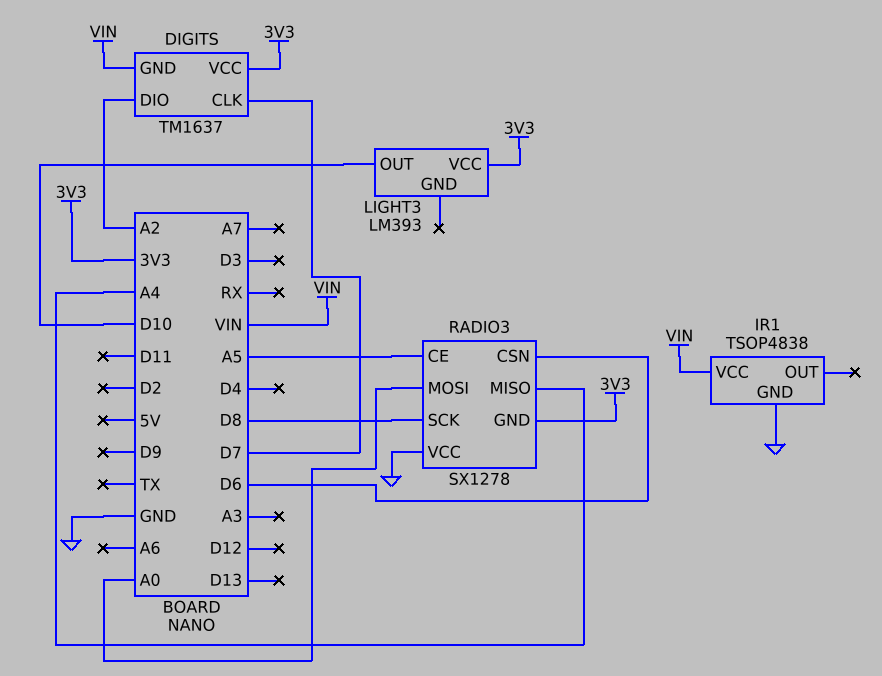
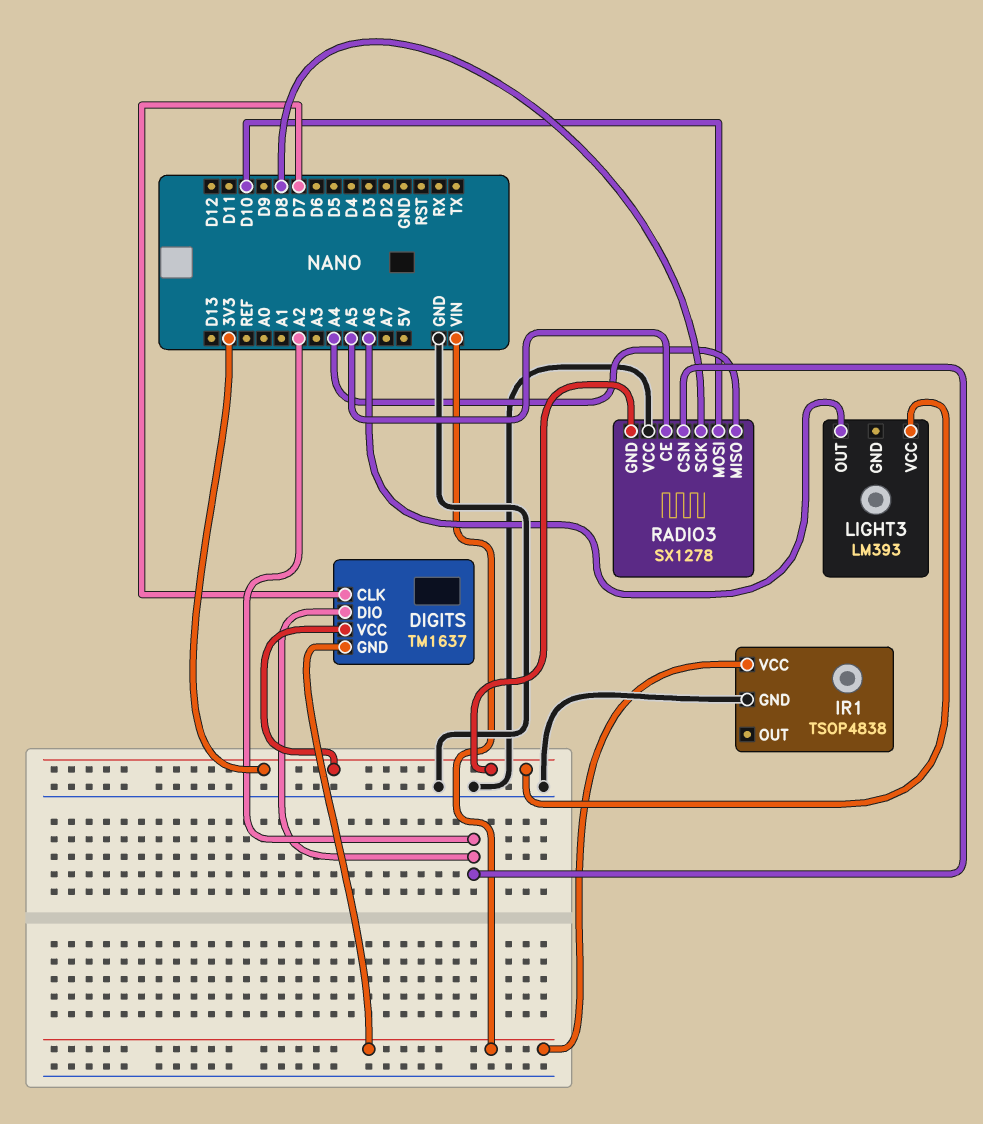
LIGHT3 pin OUT: D10 -> A6
RADIO3 pin CSN: D6 -> A2
RADIO3 pin MOSI: A0 -> D10

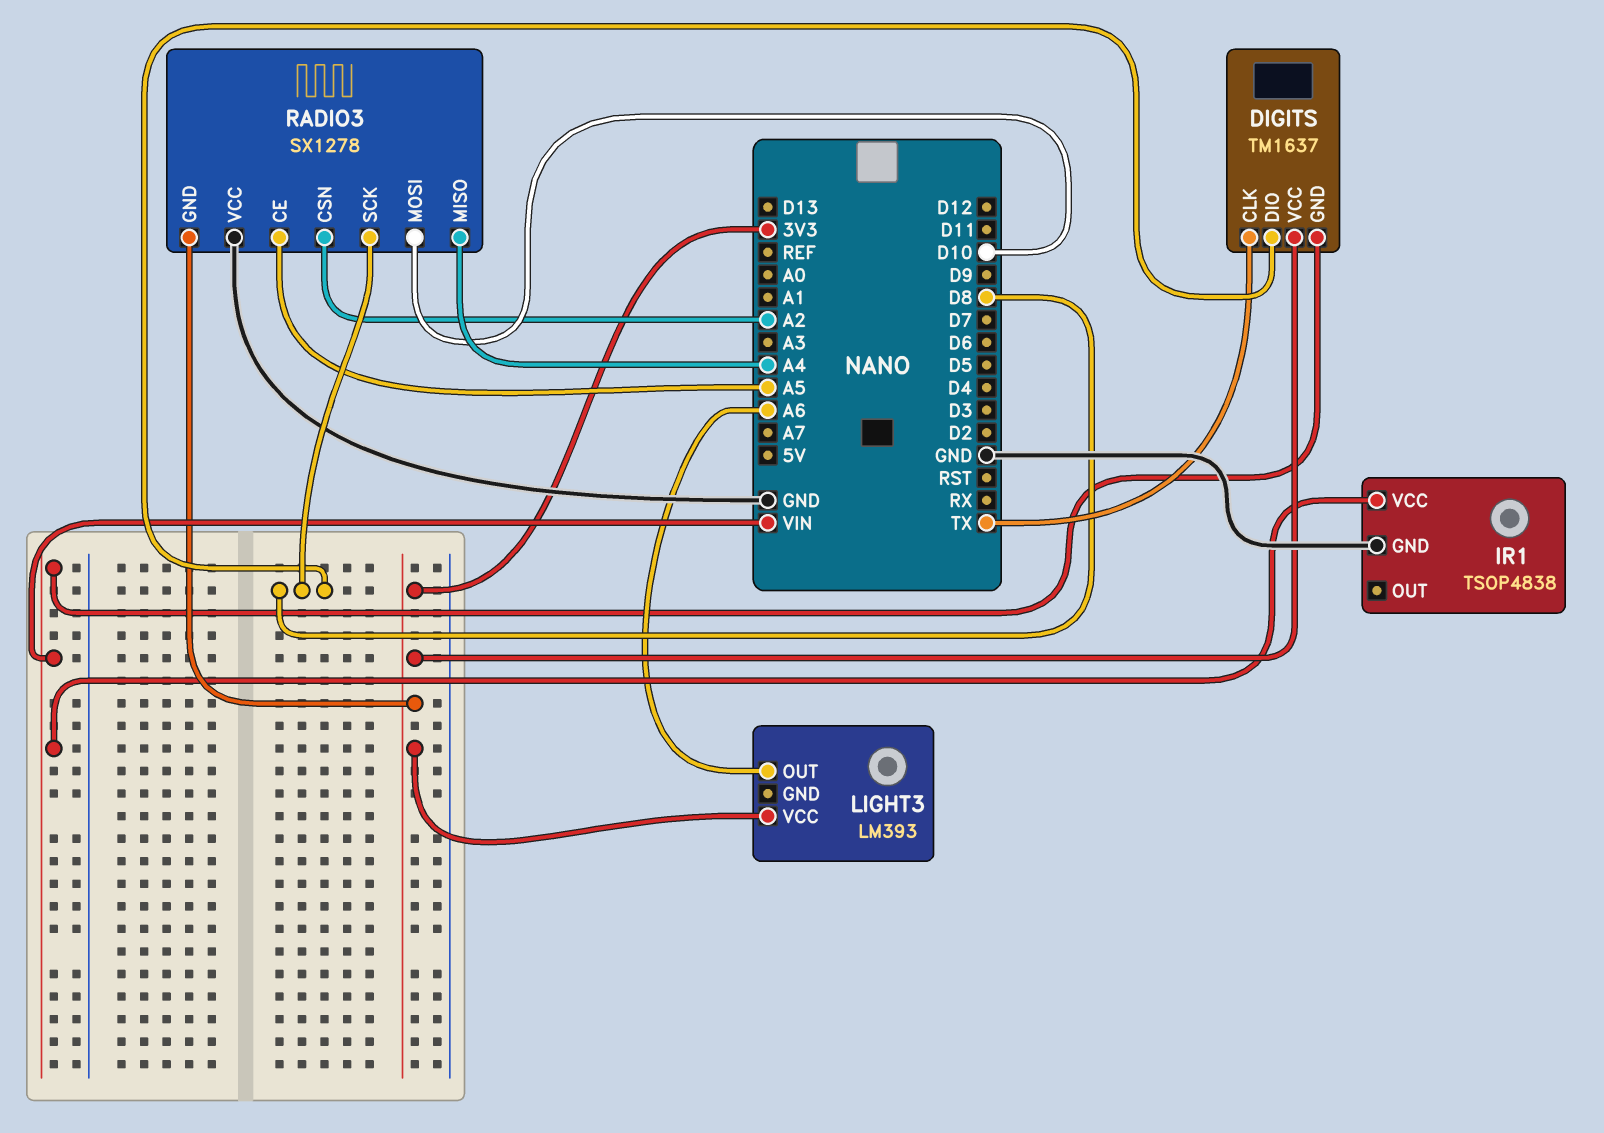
DIGITS pin CLK: D7 -> TX
DIGITS pin DIO: A2 -> D8

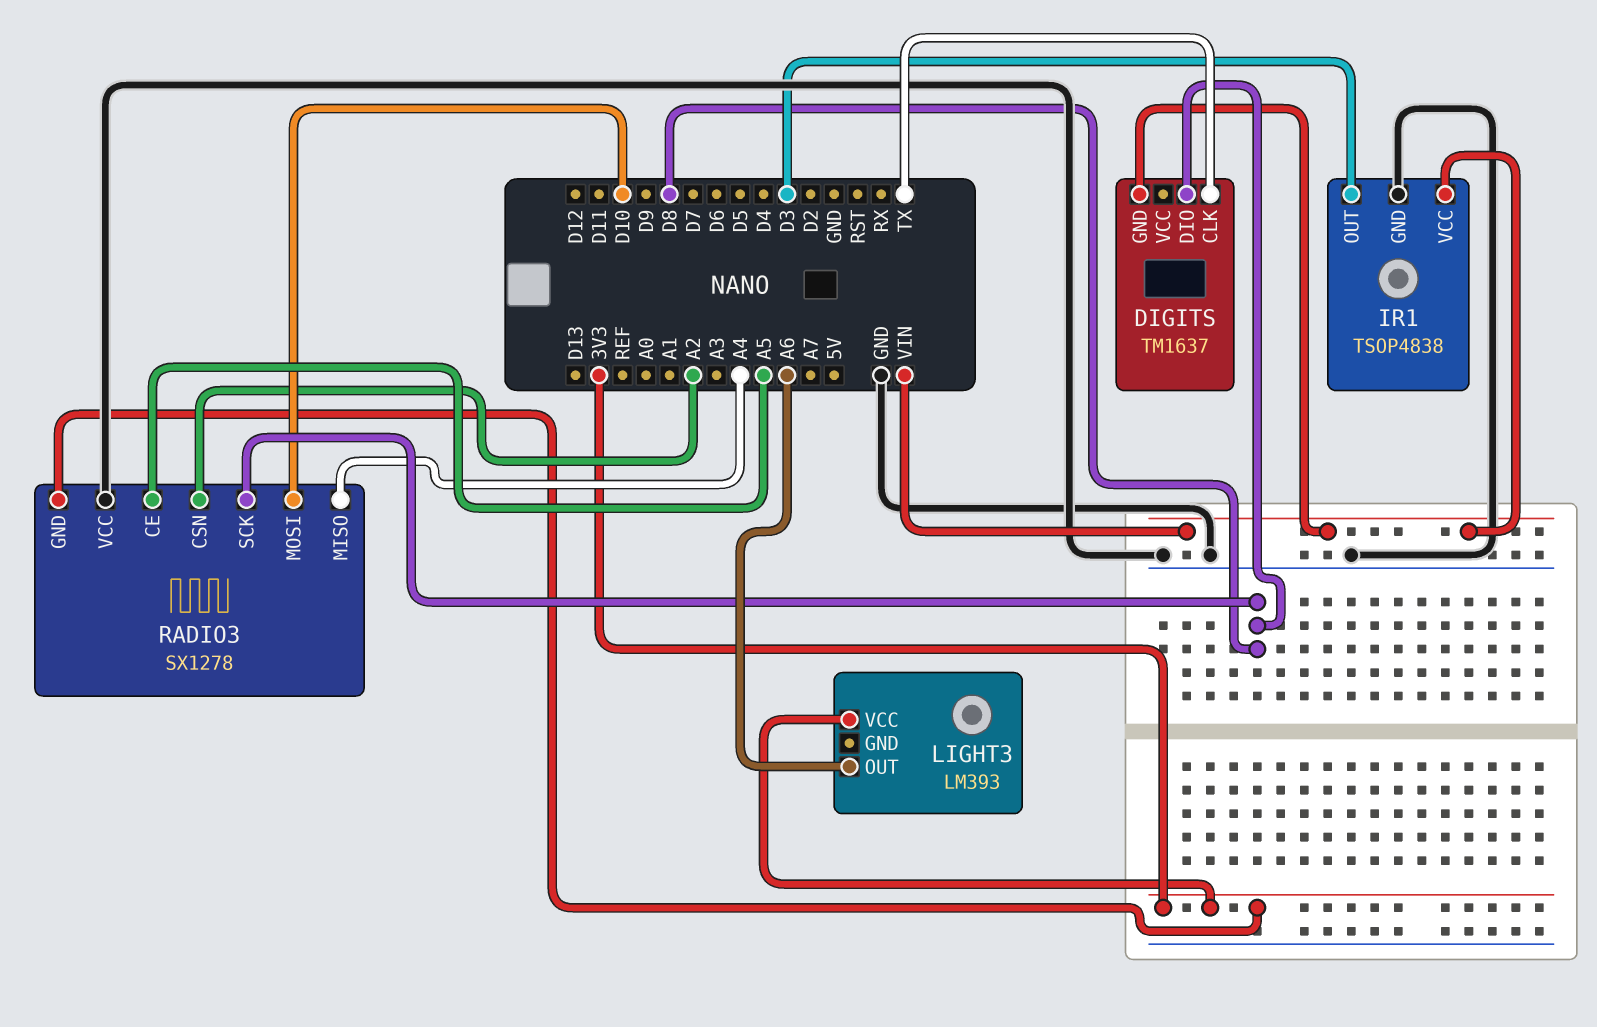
DIGITS pin VCC: 3V3 -> none
IR1 pin OUT: none -> D3

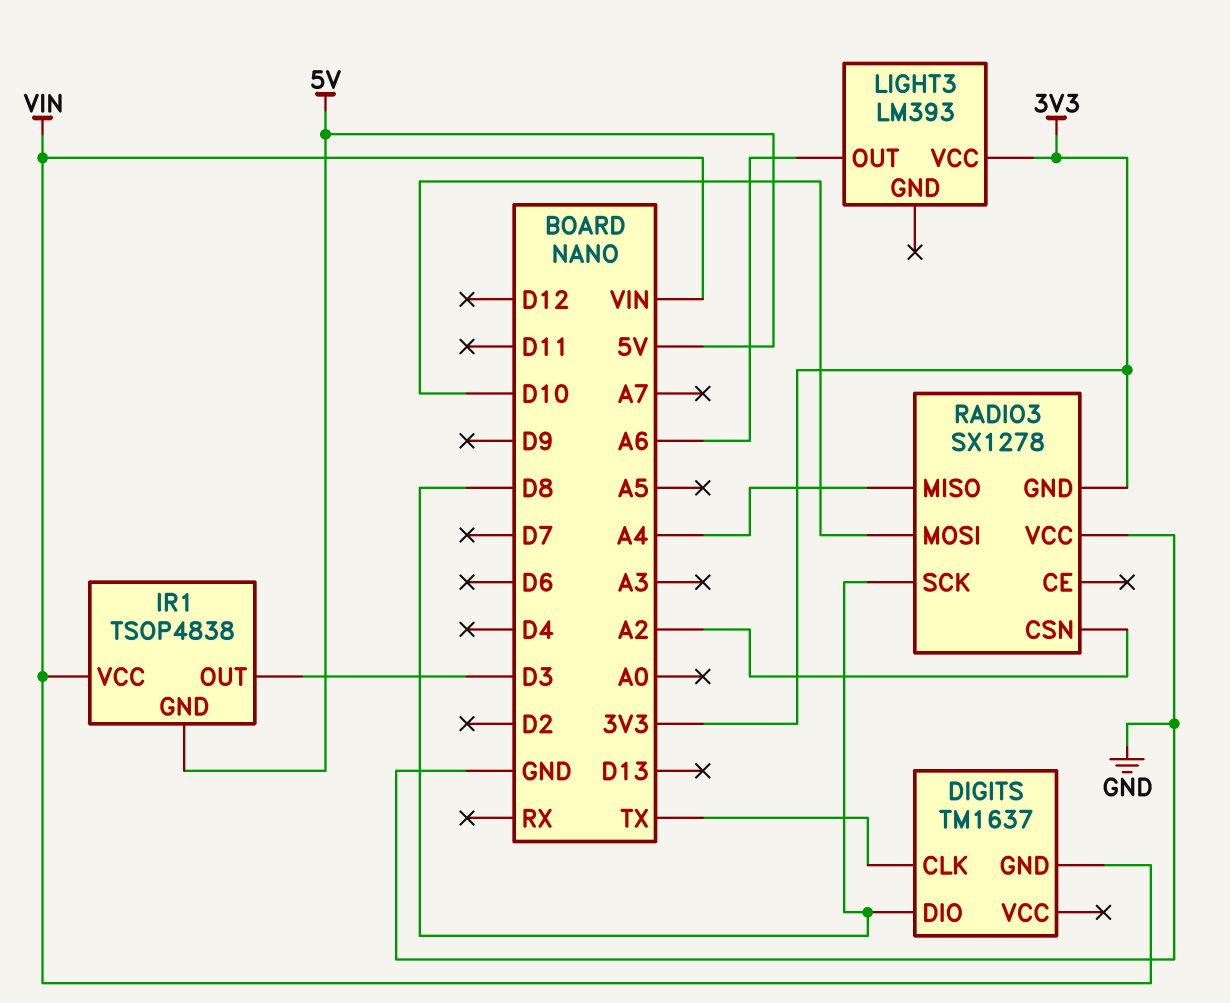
IR1 pin GND: GND -> 5V
RADIO3 pin CE: A5 -> none

